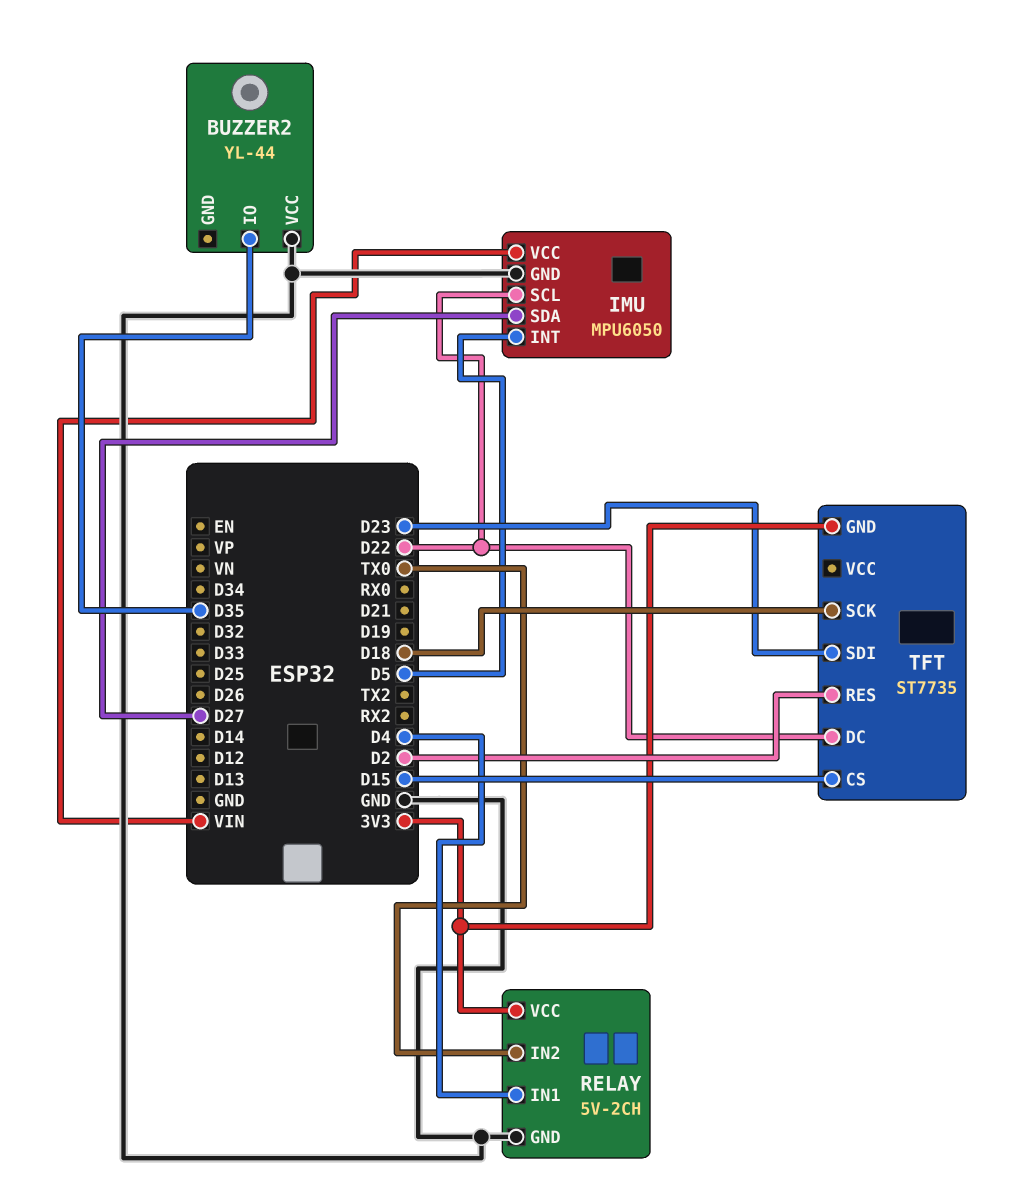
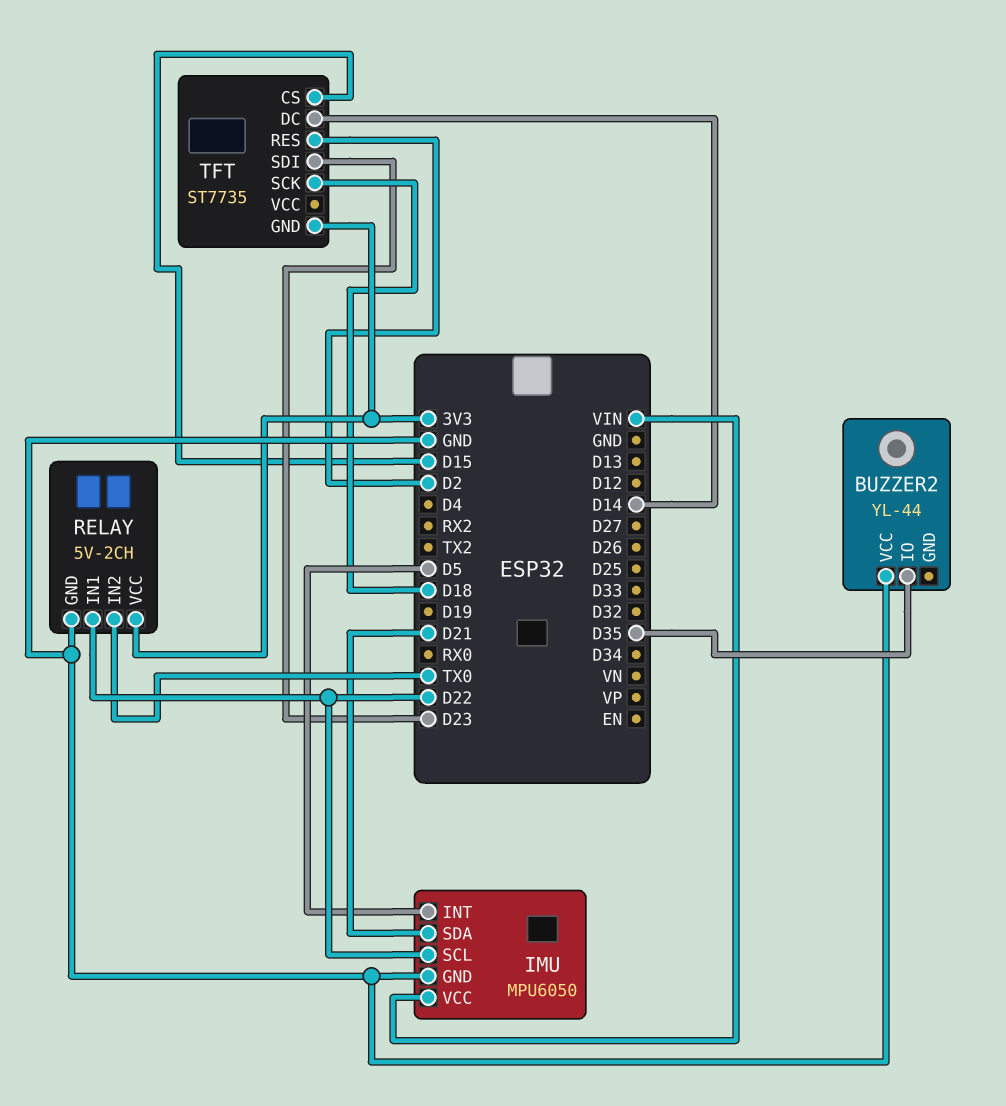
IMU pin SDA: D27 -> D21
RELAY pin IN1: D4 -> D22
TFT pin DC: D22 -> D14

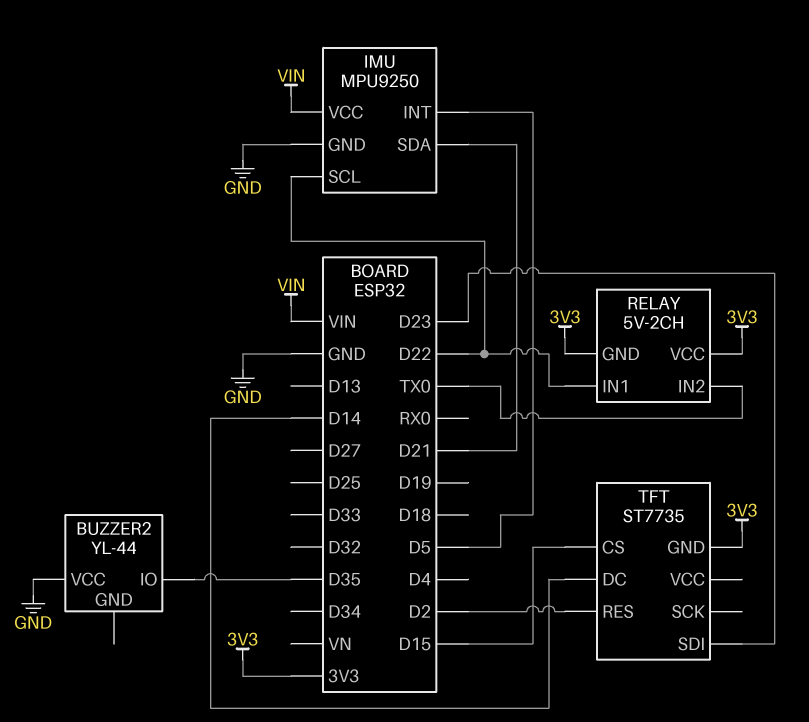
IMU: MPU6050 -> MPU9250
RELAY pin GND: GND -> 3V3
TFT pin SCK: D18 -> none

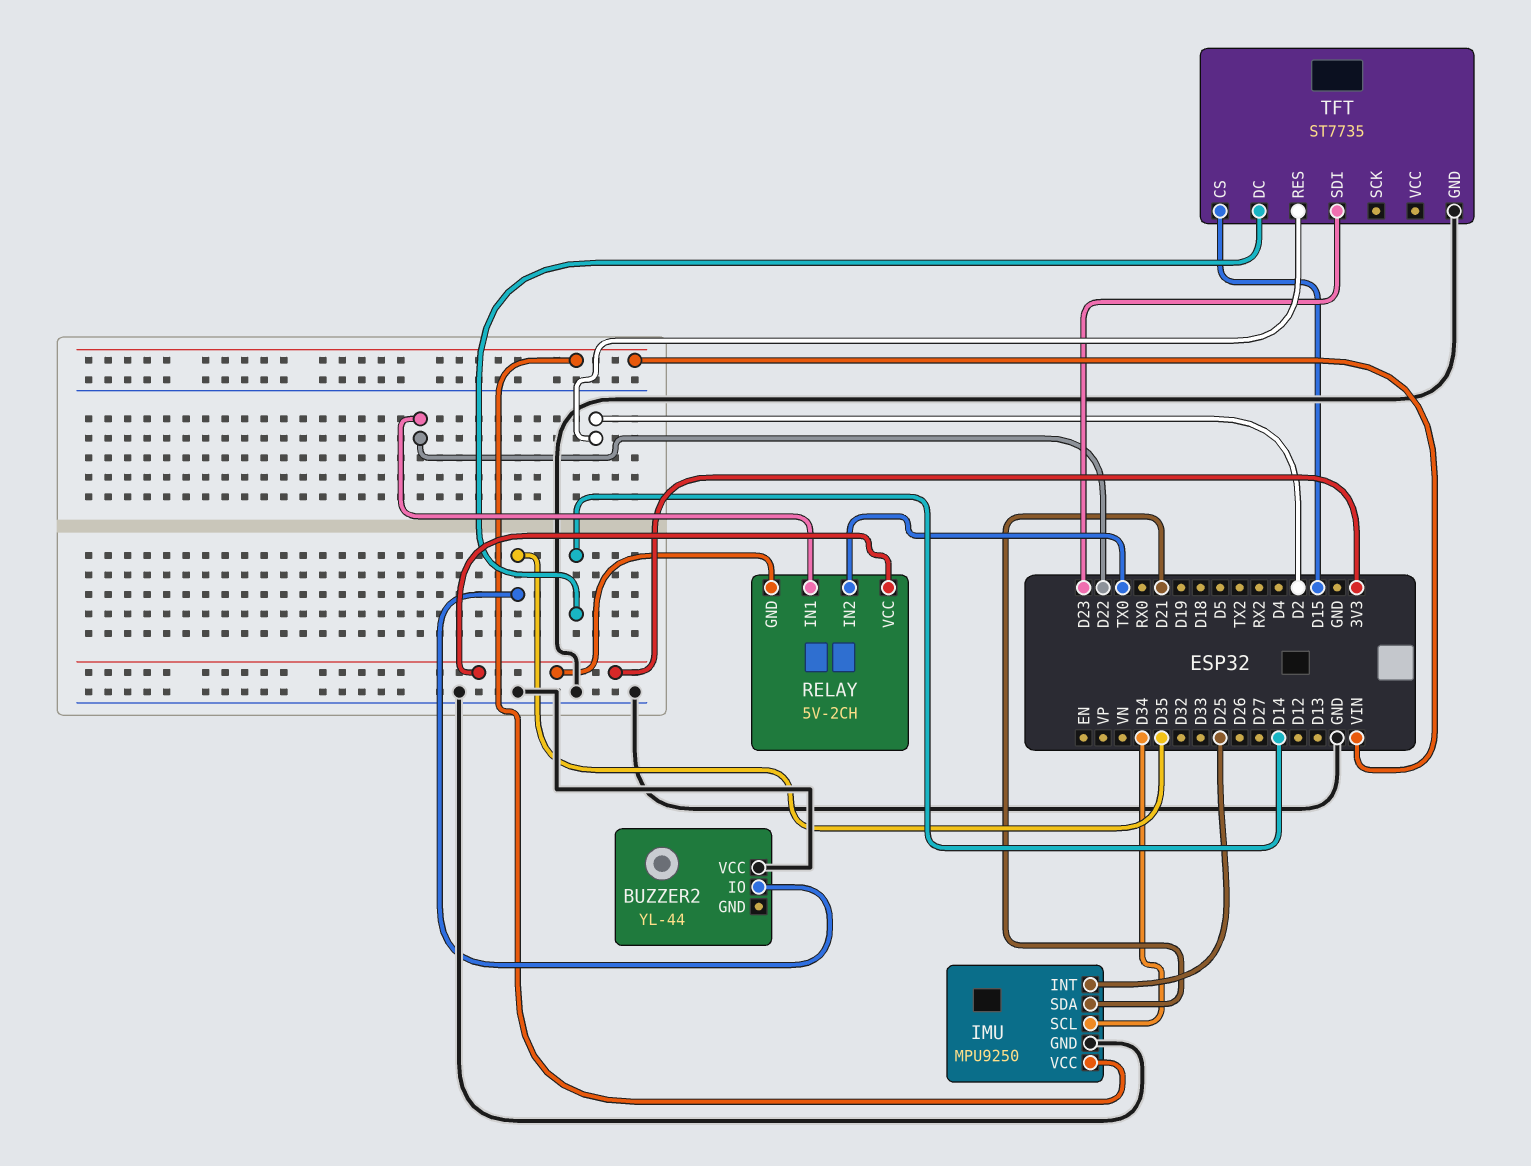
IMU pin INT: D5 -> D25
IMU pin SCL: D22 -> D34
TFT pin GND: 3V3 -> GND

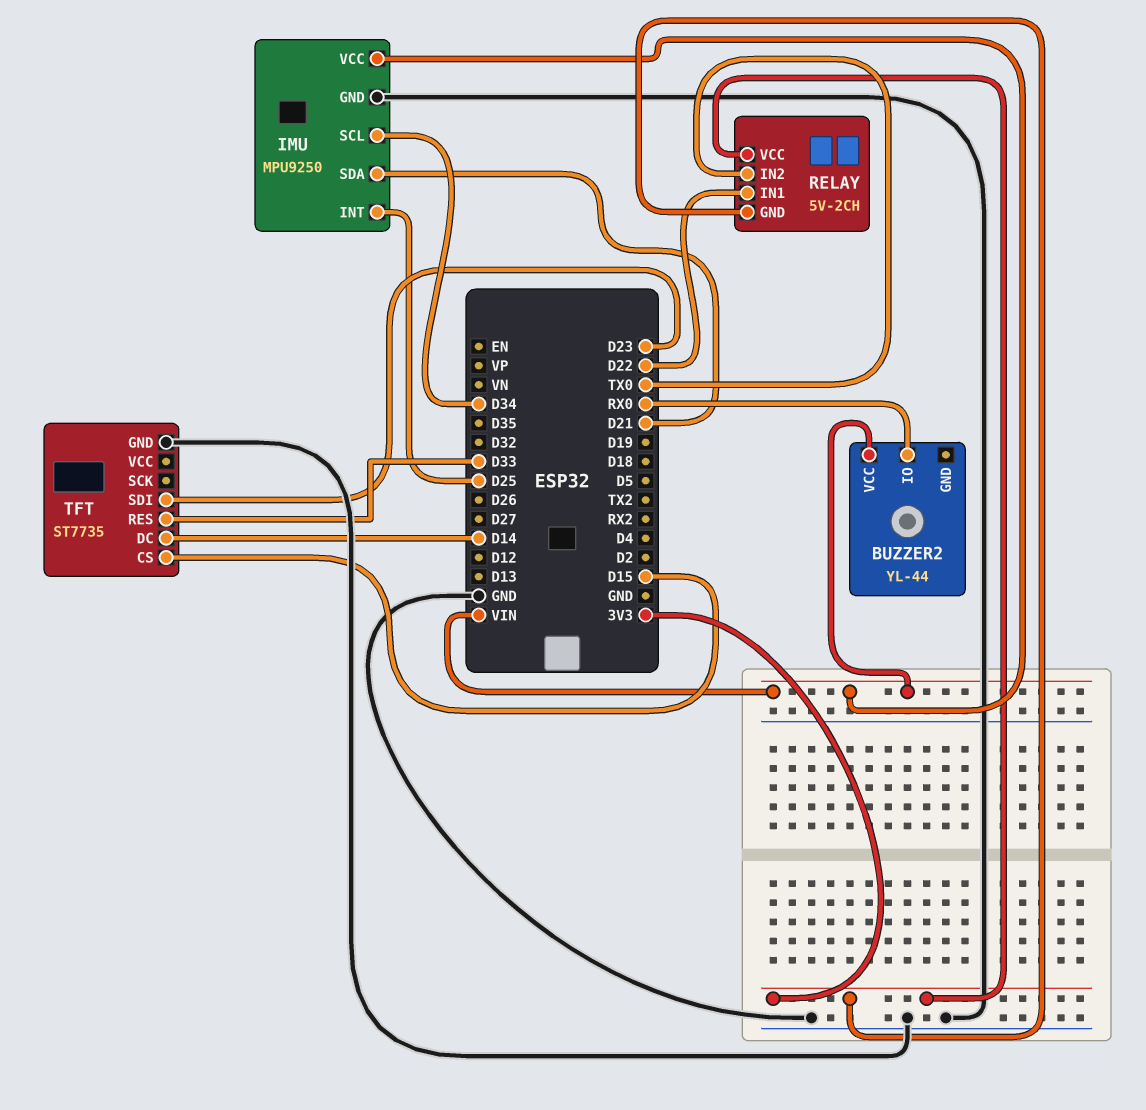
BUZZER2 pin IO: D35 -> RX0
BUZZER2 pin VCC: GND -> VIN
TFT pin RES: D2 -> D33

